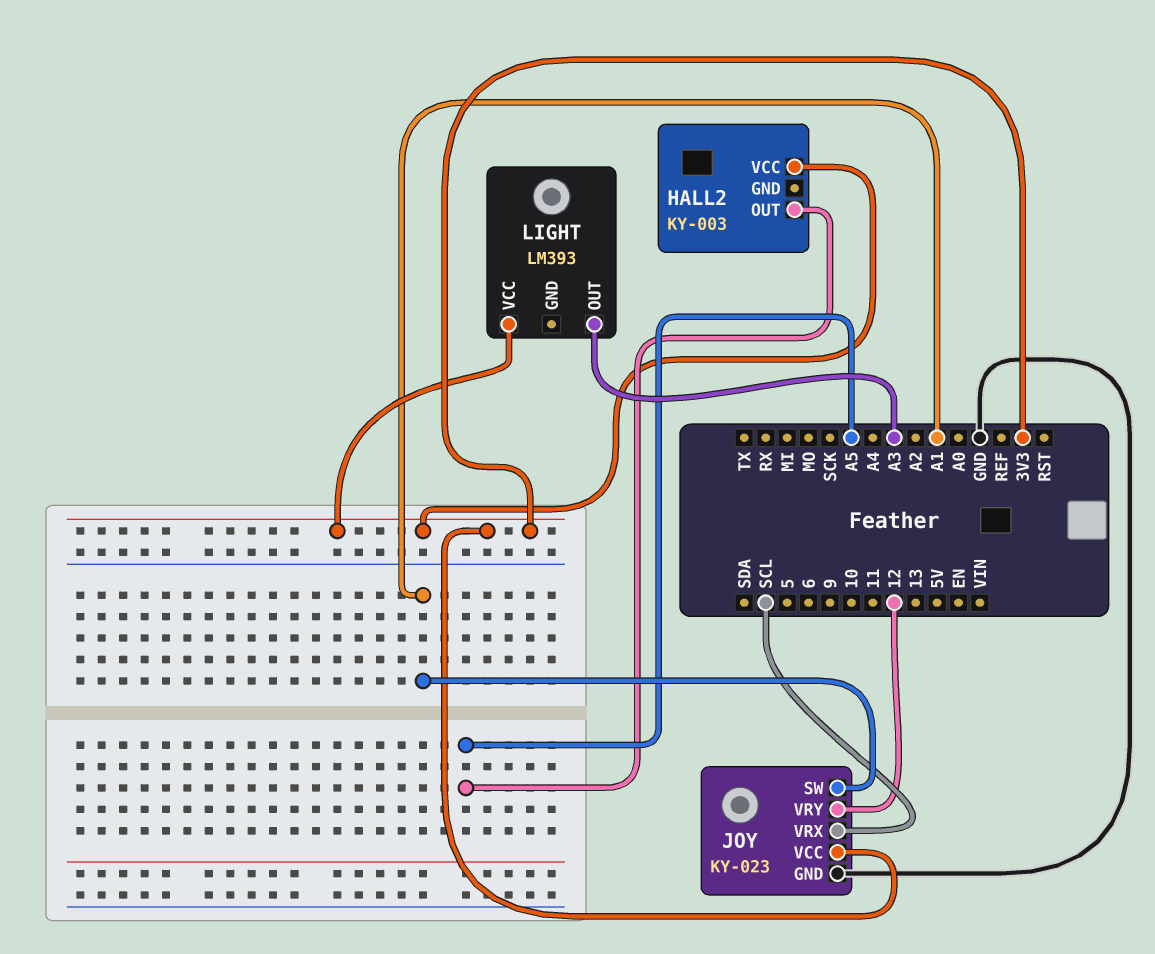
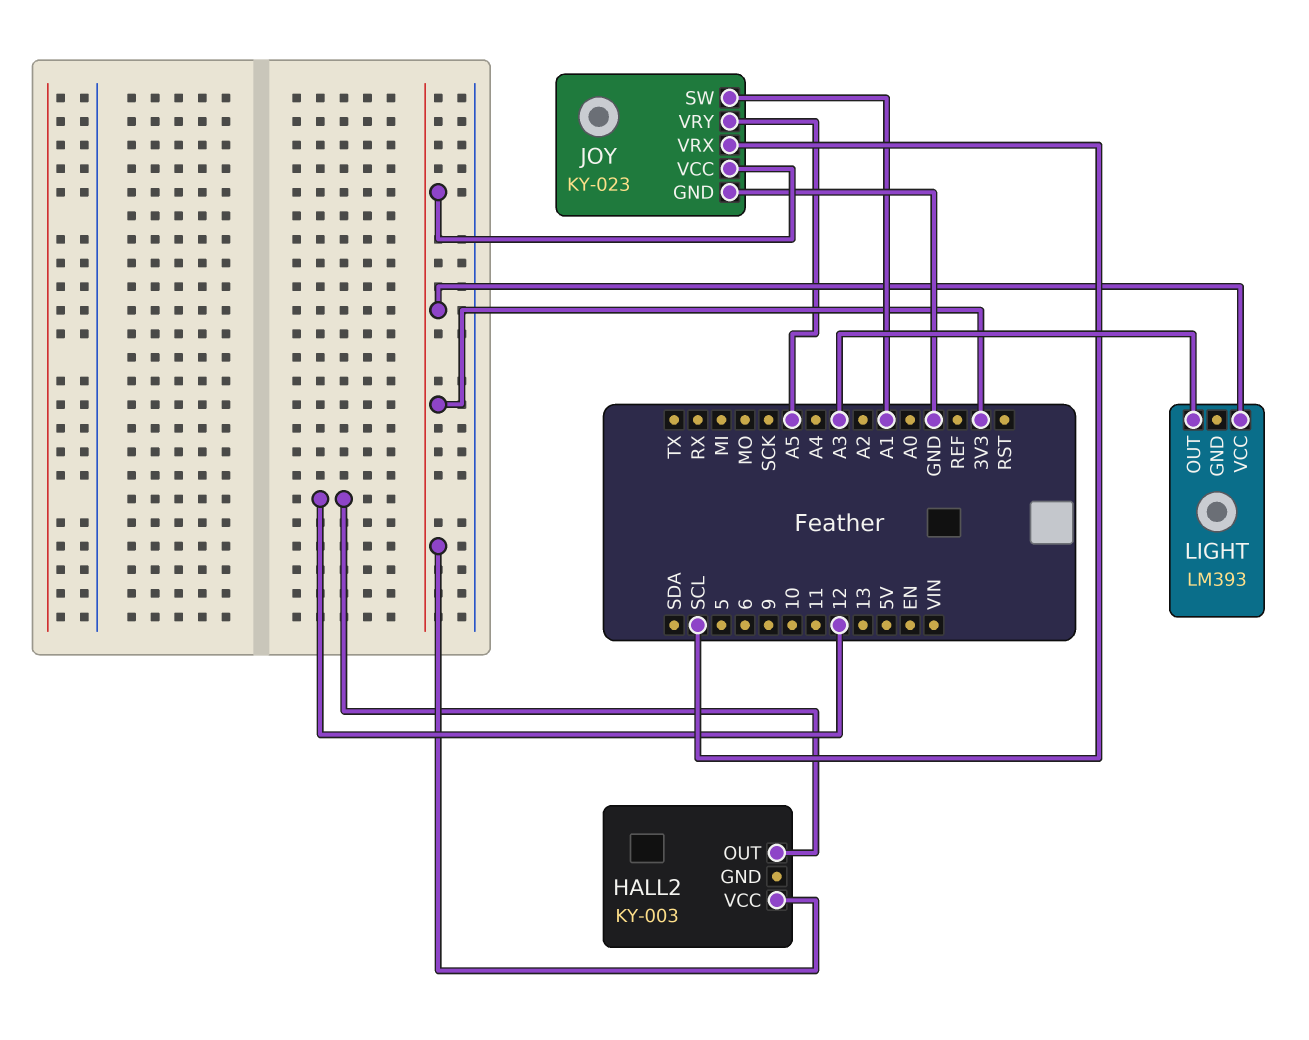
HALL2 pin OUT: A5 -> 12
JOY pin VRY: 12 -> A5

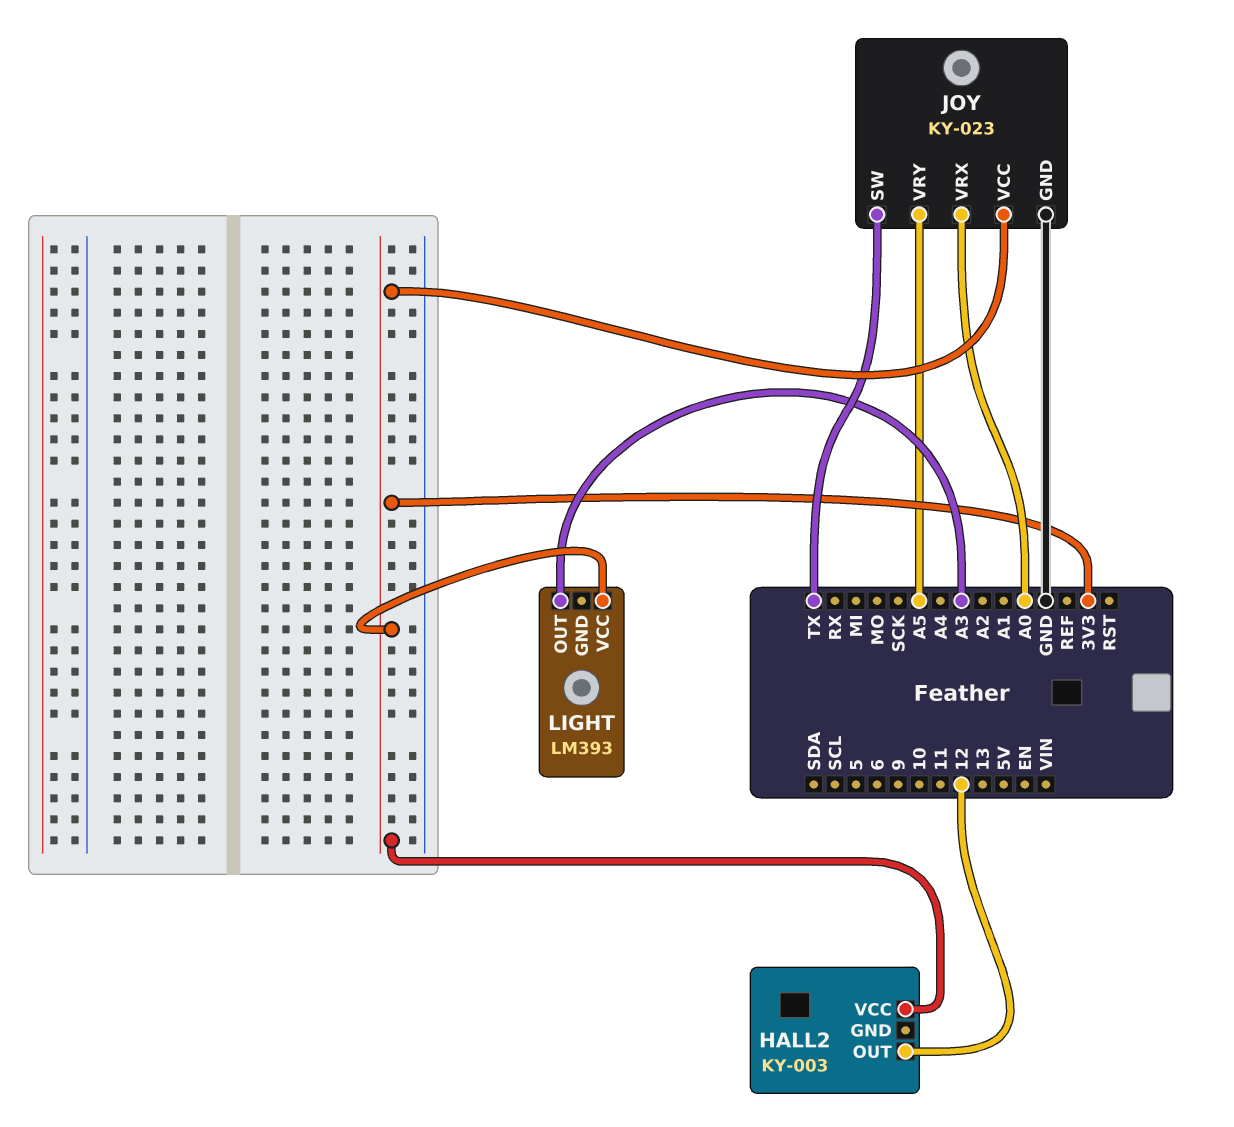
JOY pin SW: A1 -> TX
JOY pin VRX: SCL -> A0

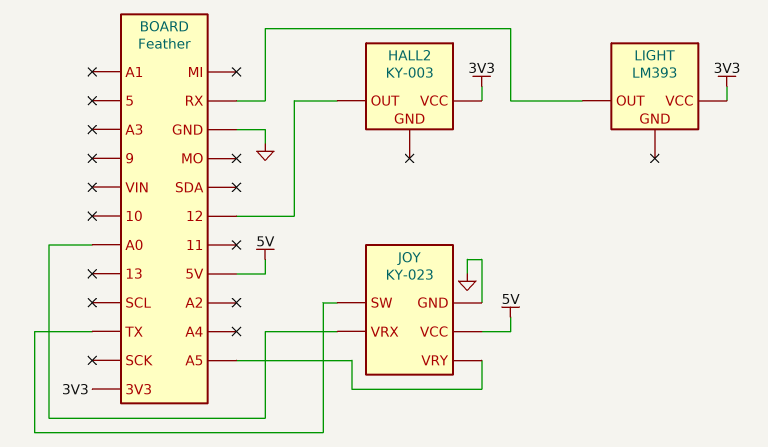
JOY pin VCC: 3V3 -> 5V
LIGHT pin OUT: A3 -> RX

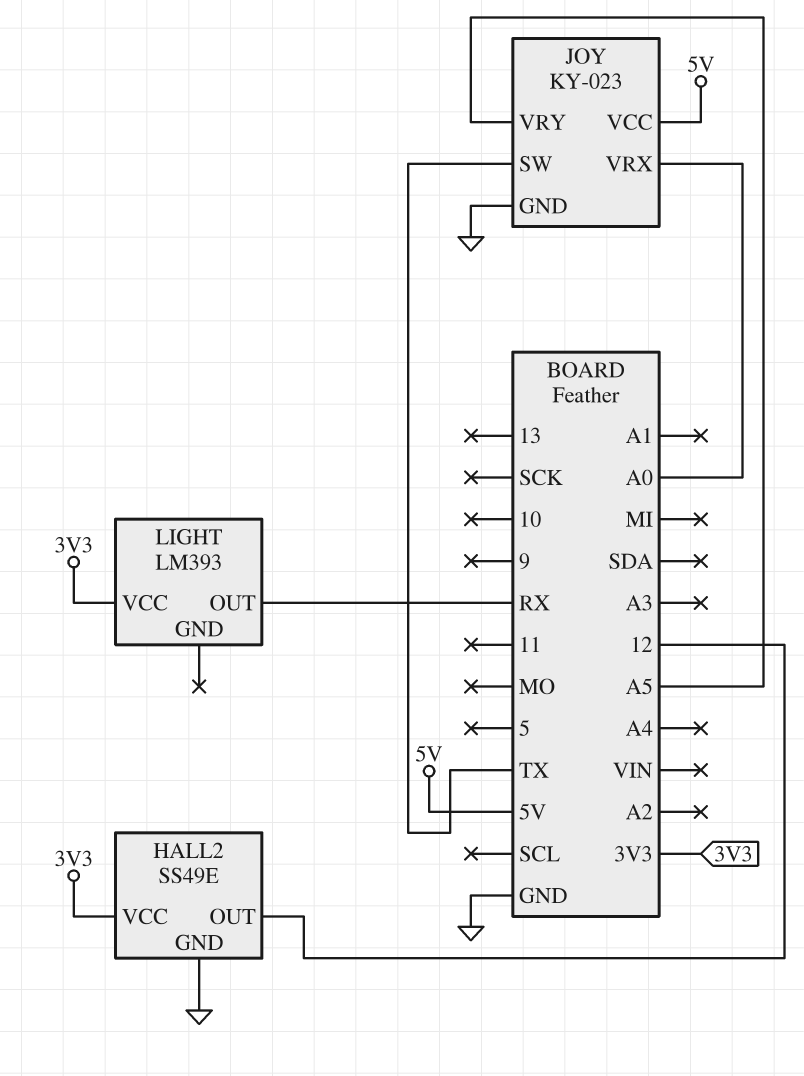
HALL2: KY-003 -> SS49E
HALL2 pin GND: none -> GND

